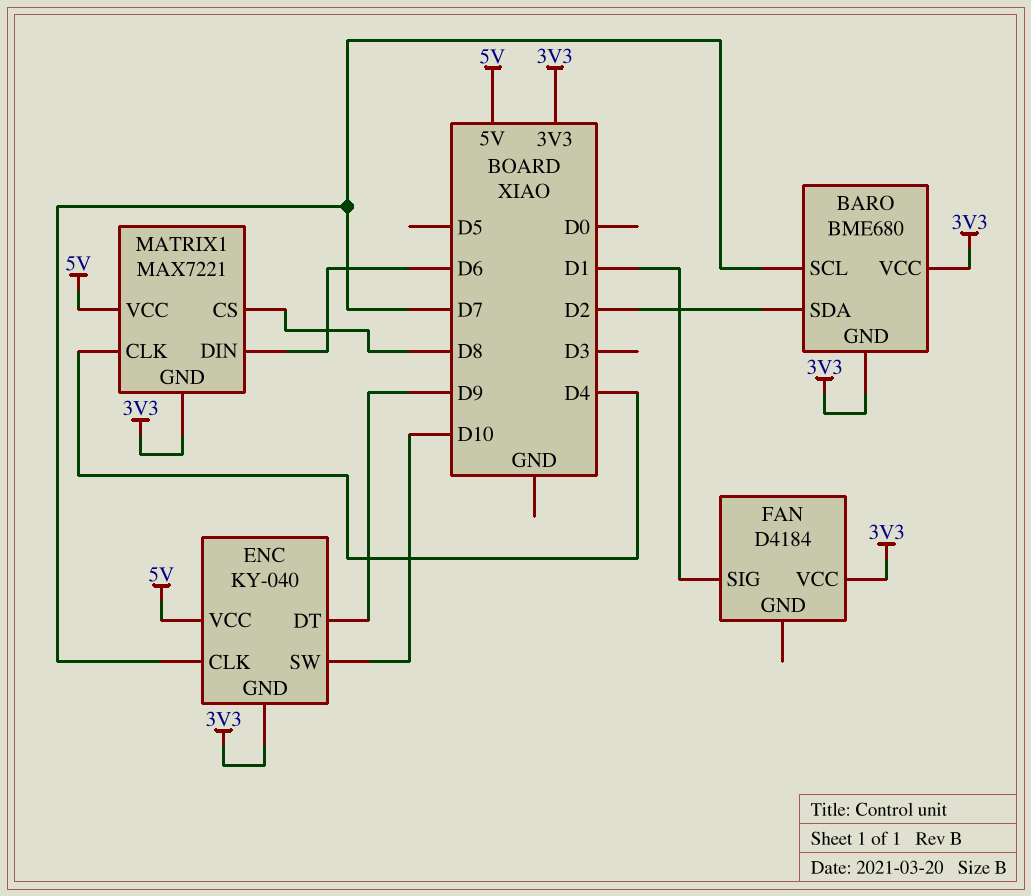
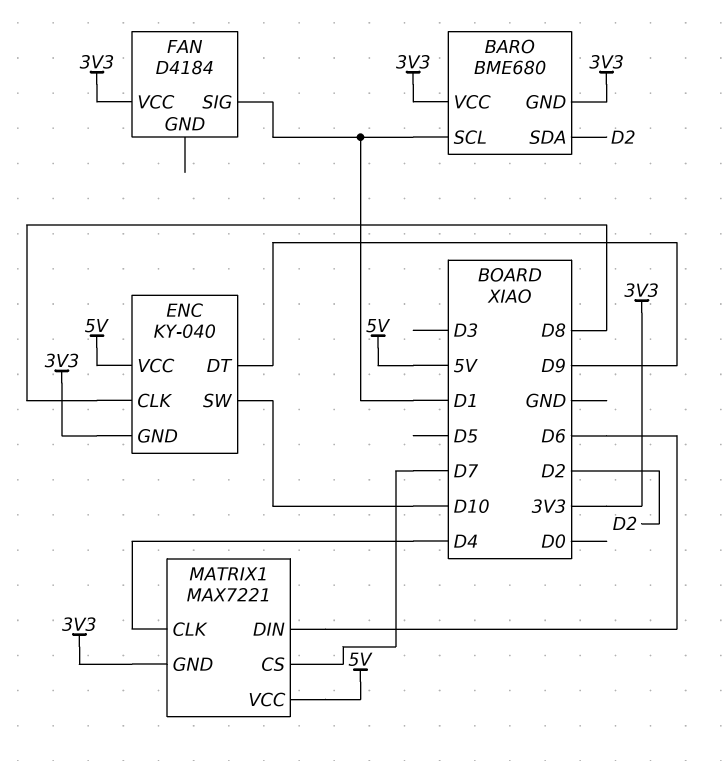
BARO pin SCL: D7 -> D1
ENC pin CLK: D7 -> D8
MATRIX1 pin CS: D8 -> D7

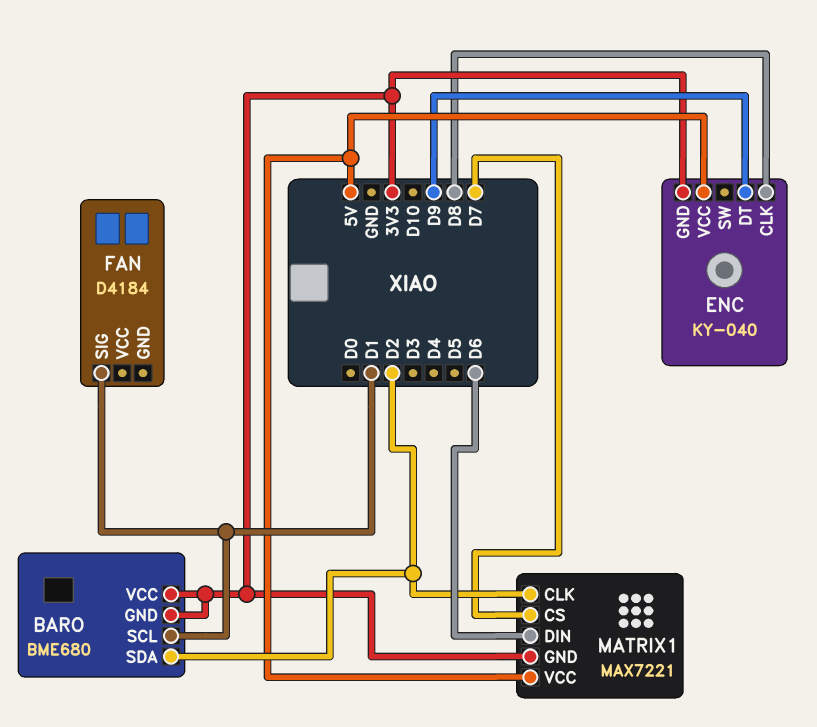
ENC pin SW: D10 -> none
FAN pin VCC: 3V3 -> none
MATRIX1 pin CLK: D4 -> D2

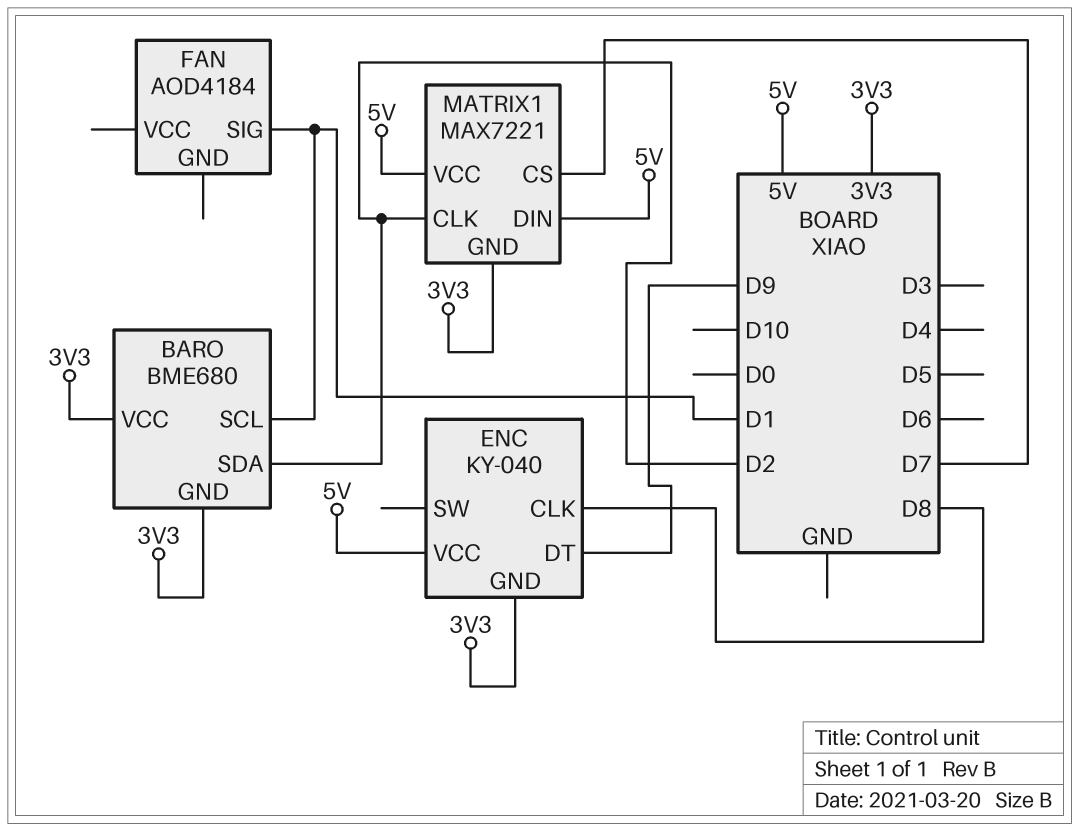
FAN: D4184 -> AOD4184
MATRIX1 pin DIN: D6 -> 5V

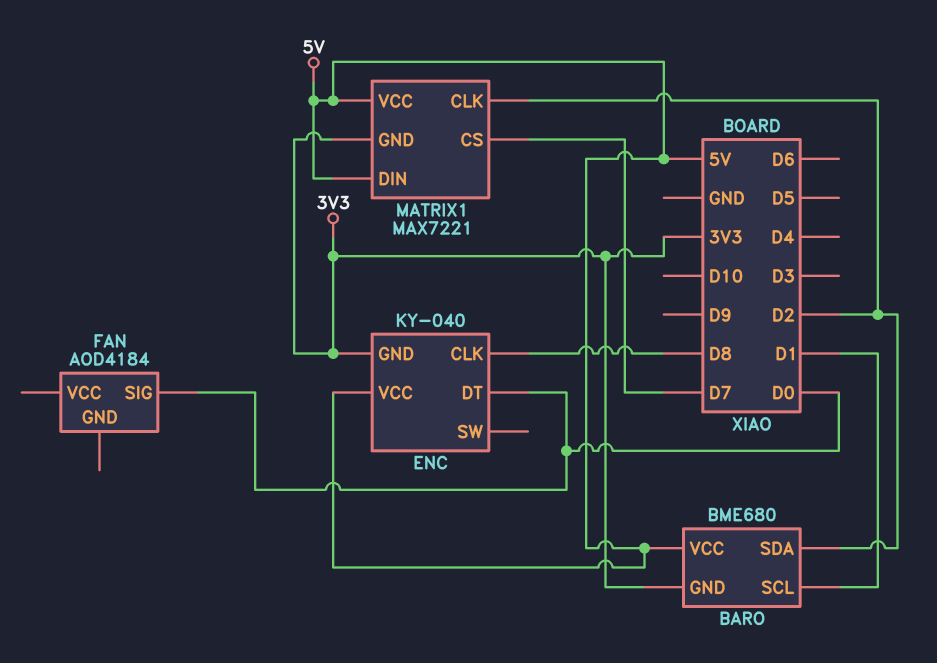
BARO pin VCC: 3V3 -> 5V
ENC pin DT: D9 -> D0
FAN pin SIG: D1 -> D0

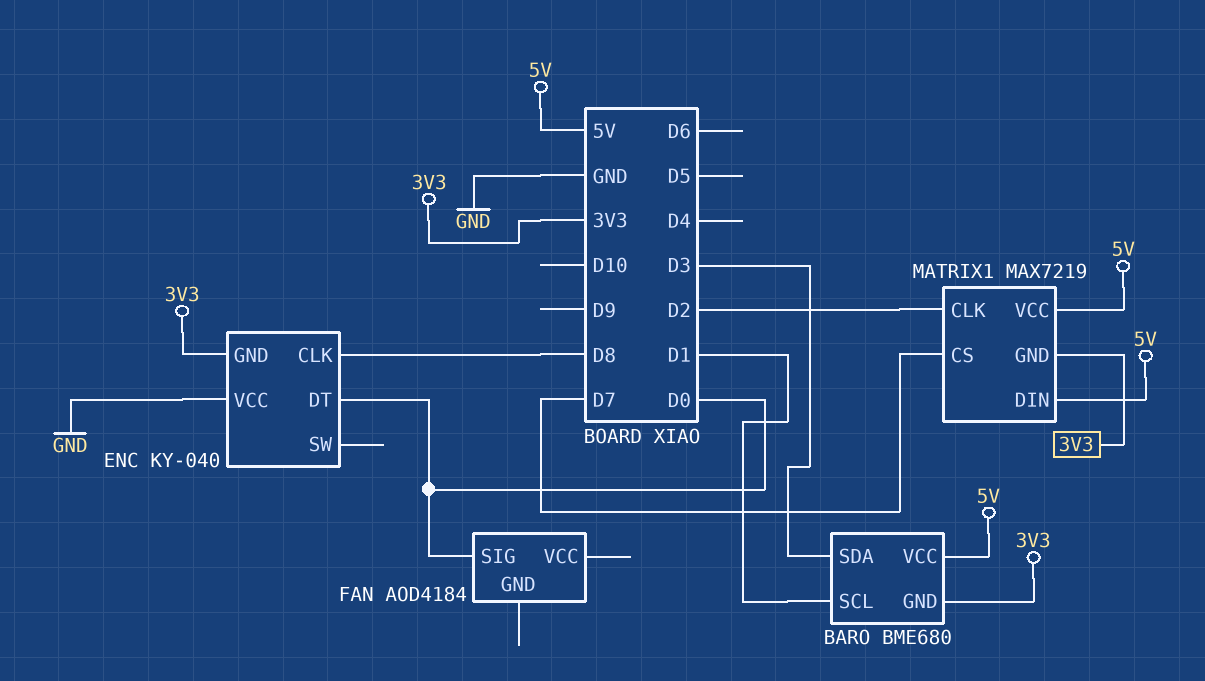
BARO pin SDA: D2 -> D3
ENC pin VCC: 5V -> GND
MATRIX1: MAX7221 -> MAX7219

